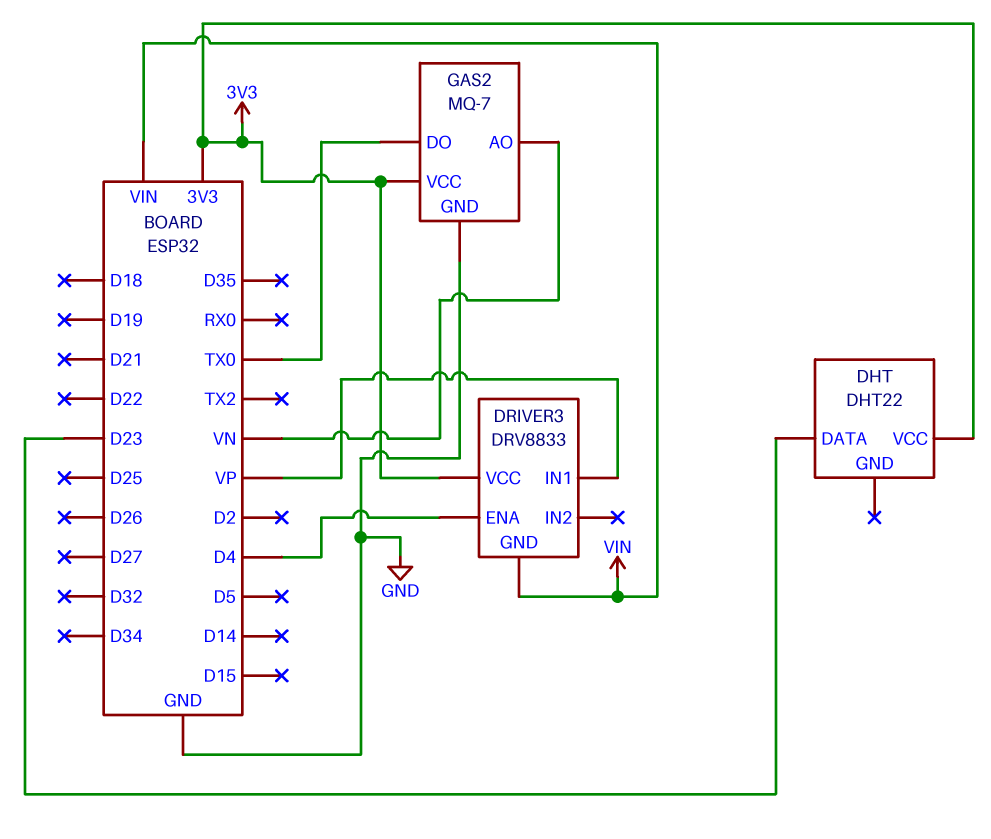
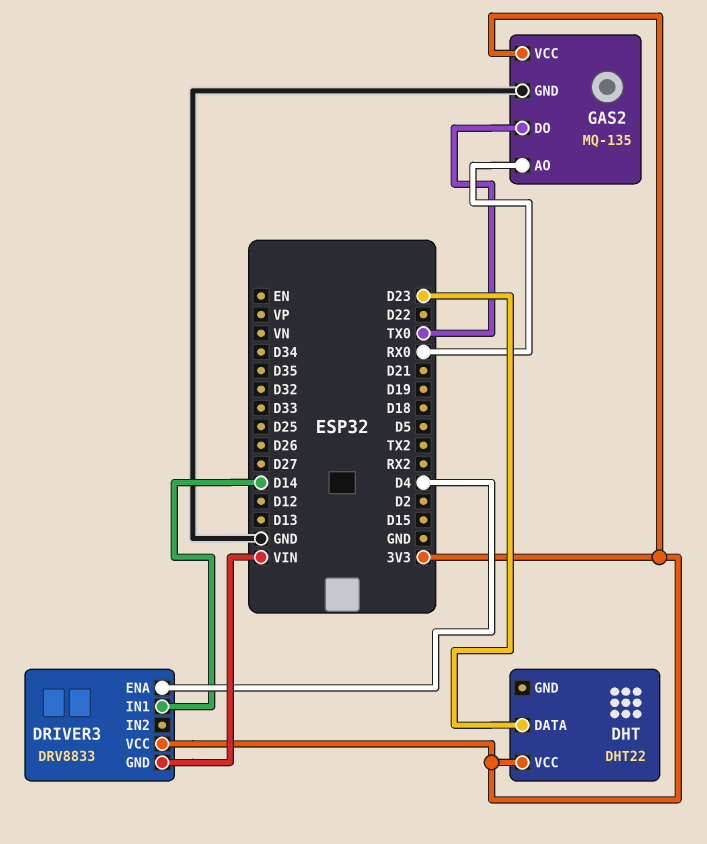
DRIVER3 pin IN1: VP -> D14
GAS2: MQ-7 -> MQ-135
GAS2 pin AO: VN -> RX0

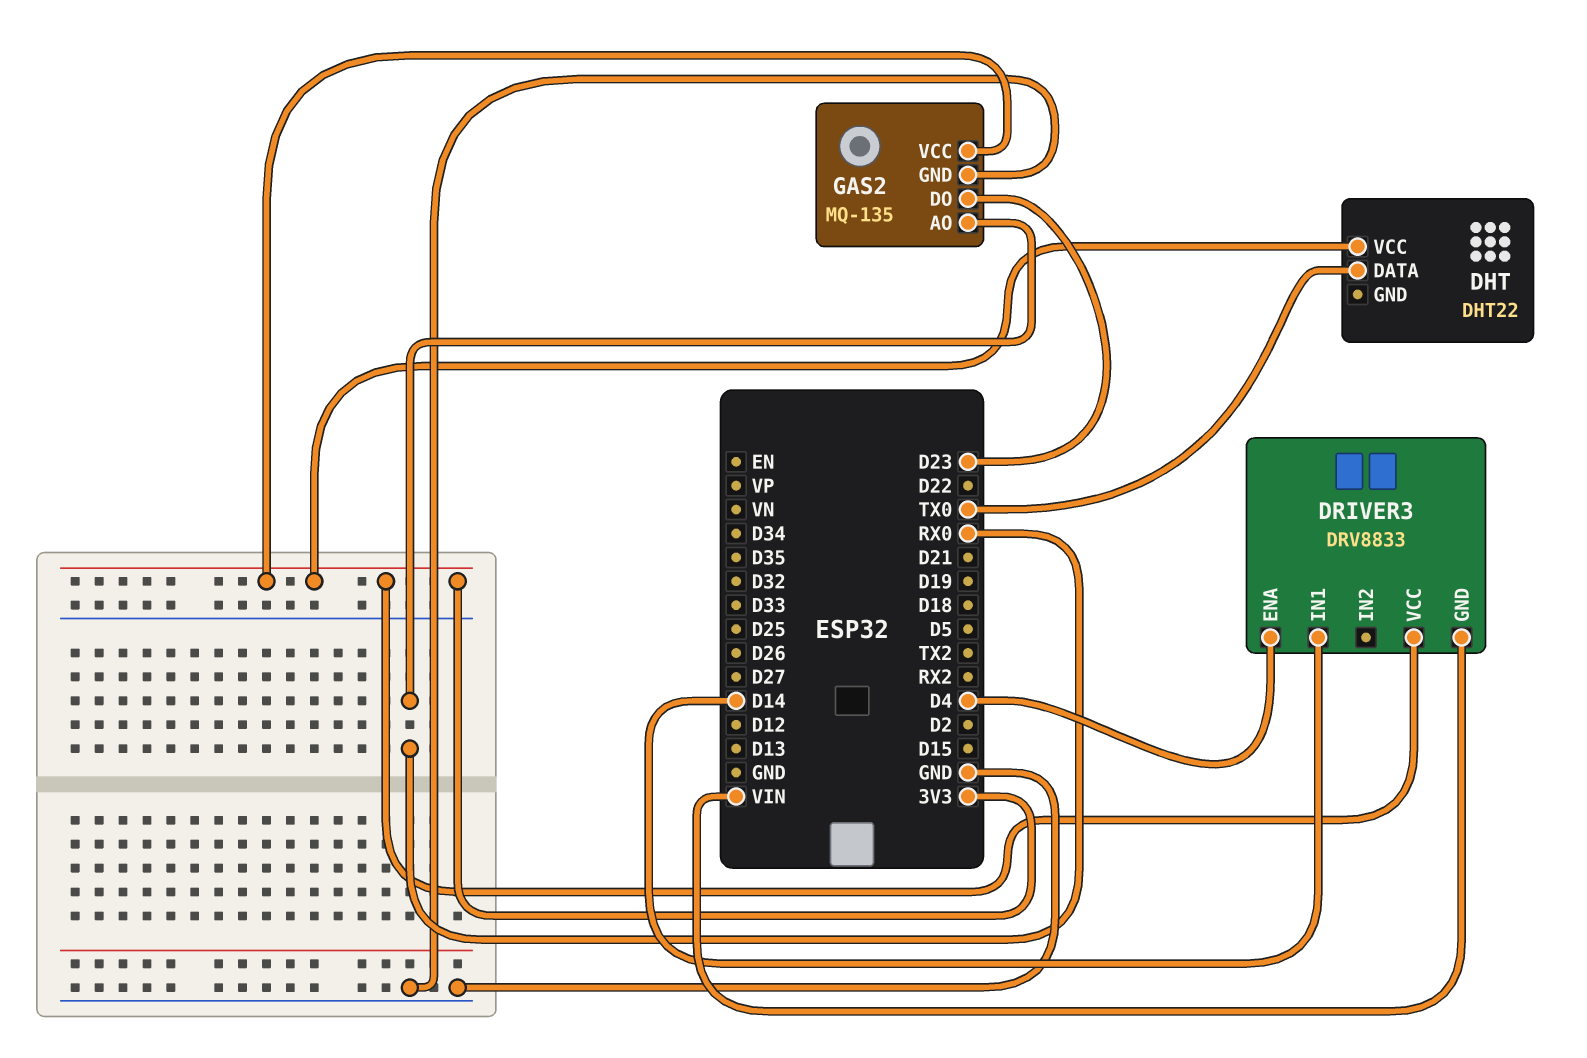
DHT pin DATA: D23 -> TX0
GAS2 pin DO: TX0 -> D23

